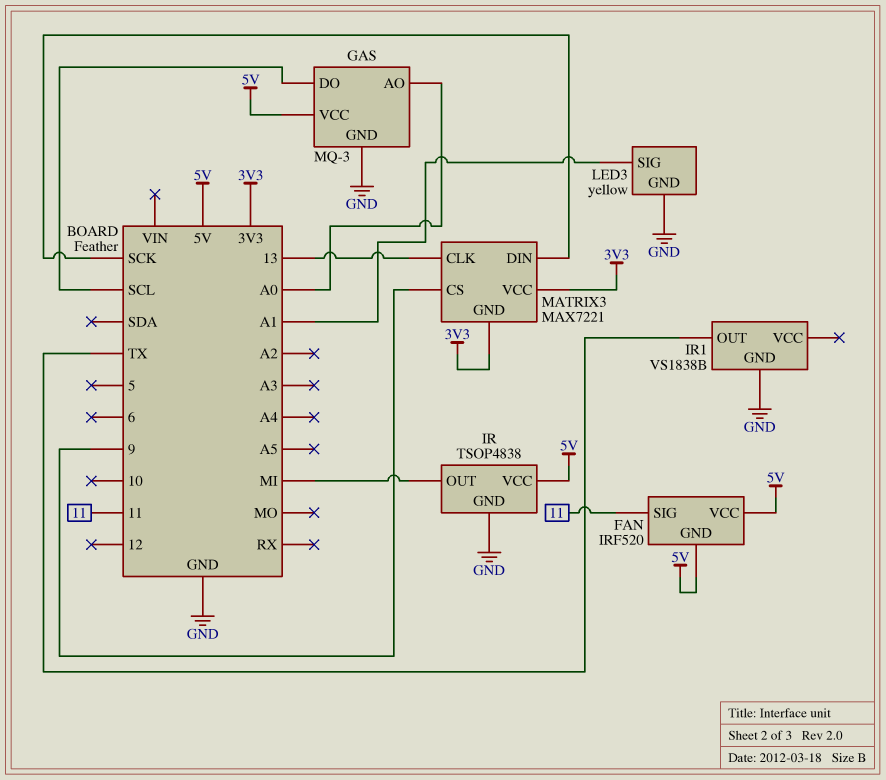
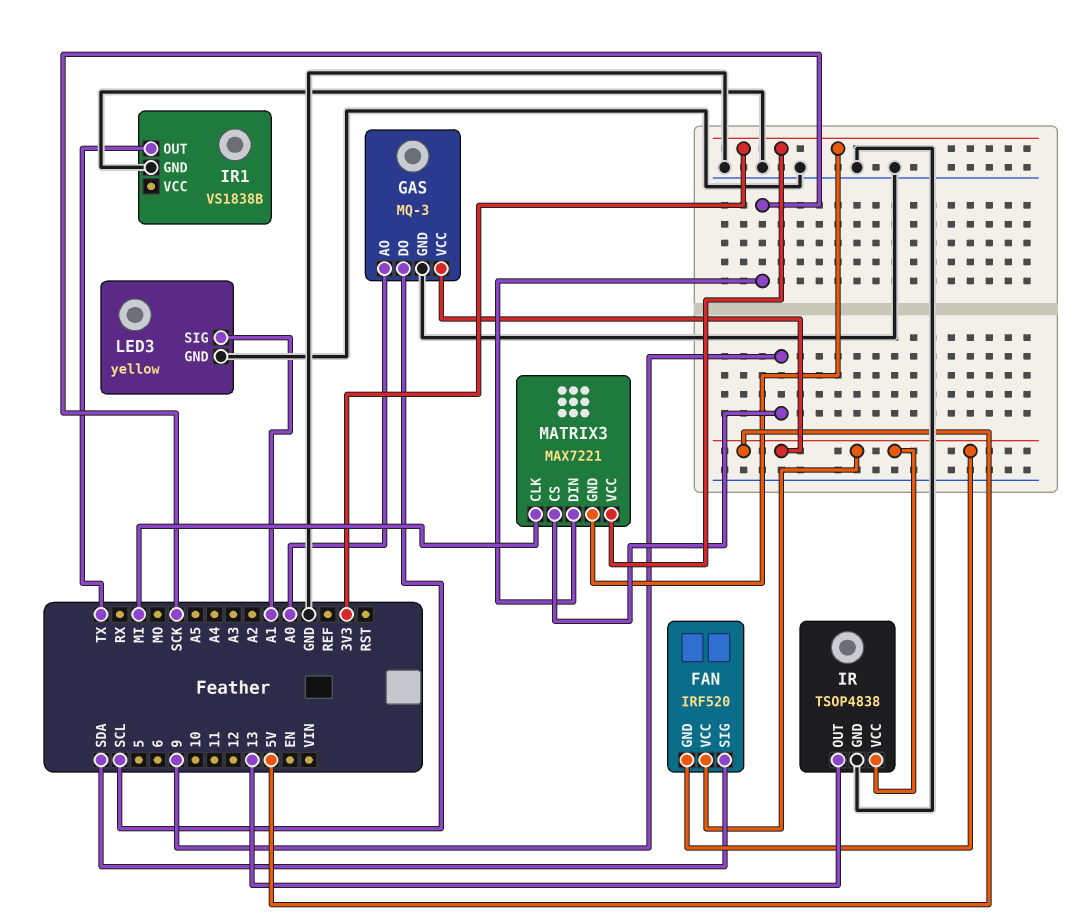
FAN pin SIG: 11 -> SDA
IR pin OUT: MI -> 13
MATRIX3 pin CLK: 13 -> MI

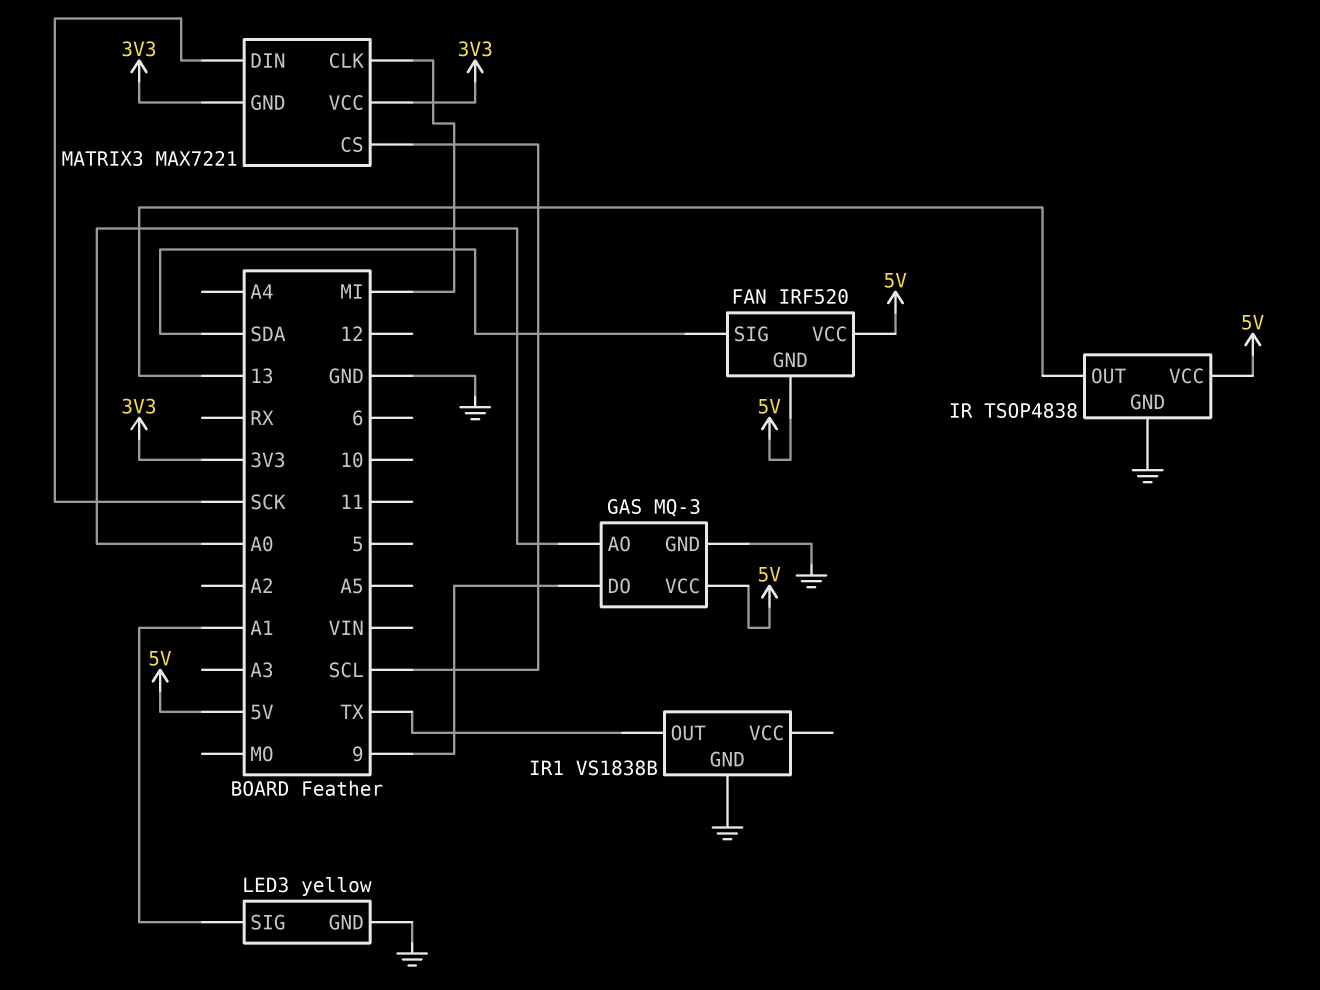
GAS pin DO: SCL -> 9
MATRIX3 pin CS: 9 -> SCL

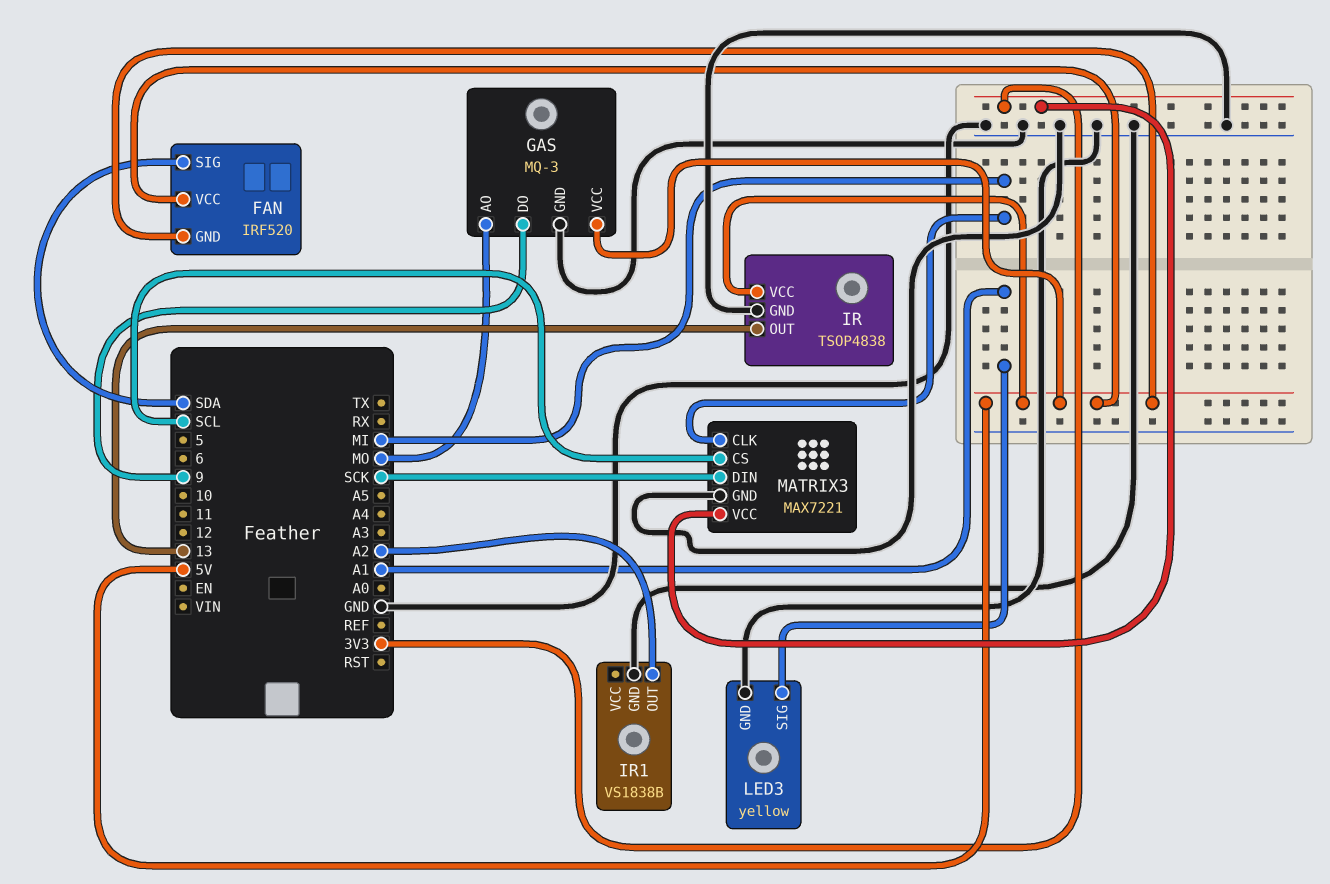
GAS pin AO: A0 -> MO
IR1 pin OUT: TX -> A2
MATRIX3 pin GND: 3V3 -> GND

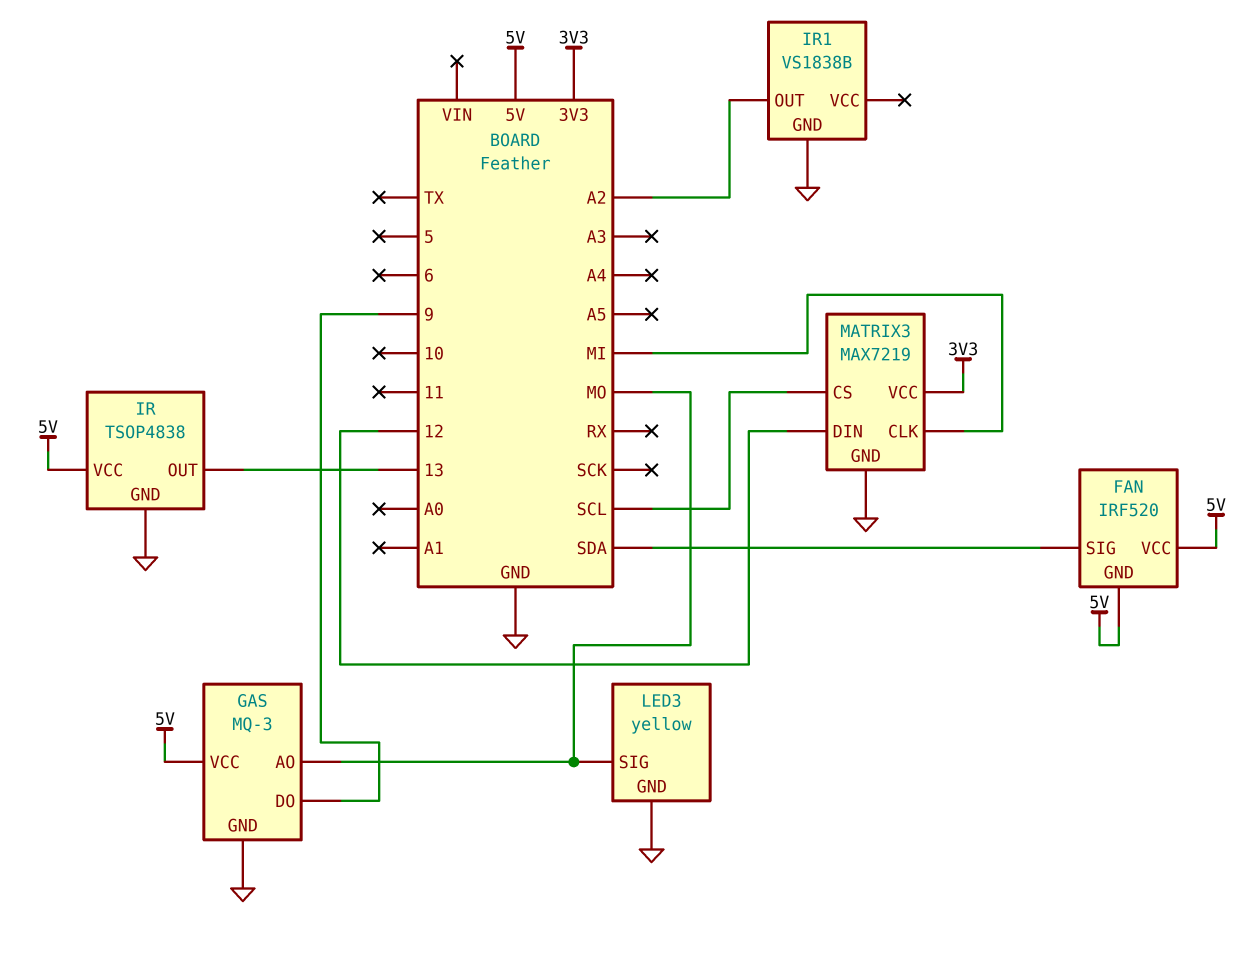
LED3 pin SIG: A1 -> MO
MATRIX3: MAX7221 -> MAX7219
MATRIX3 pin DIN: SCK -> 12

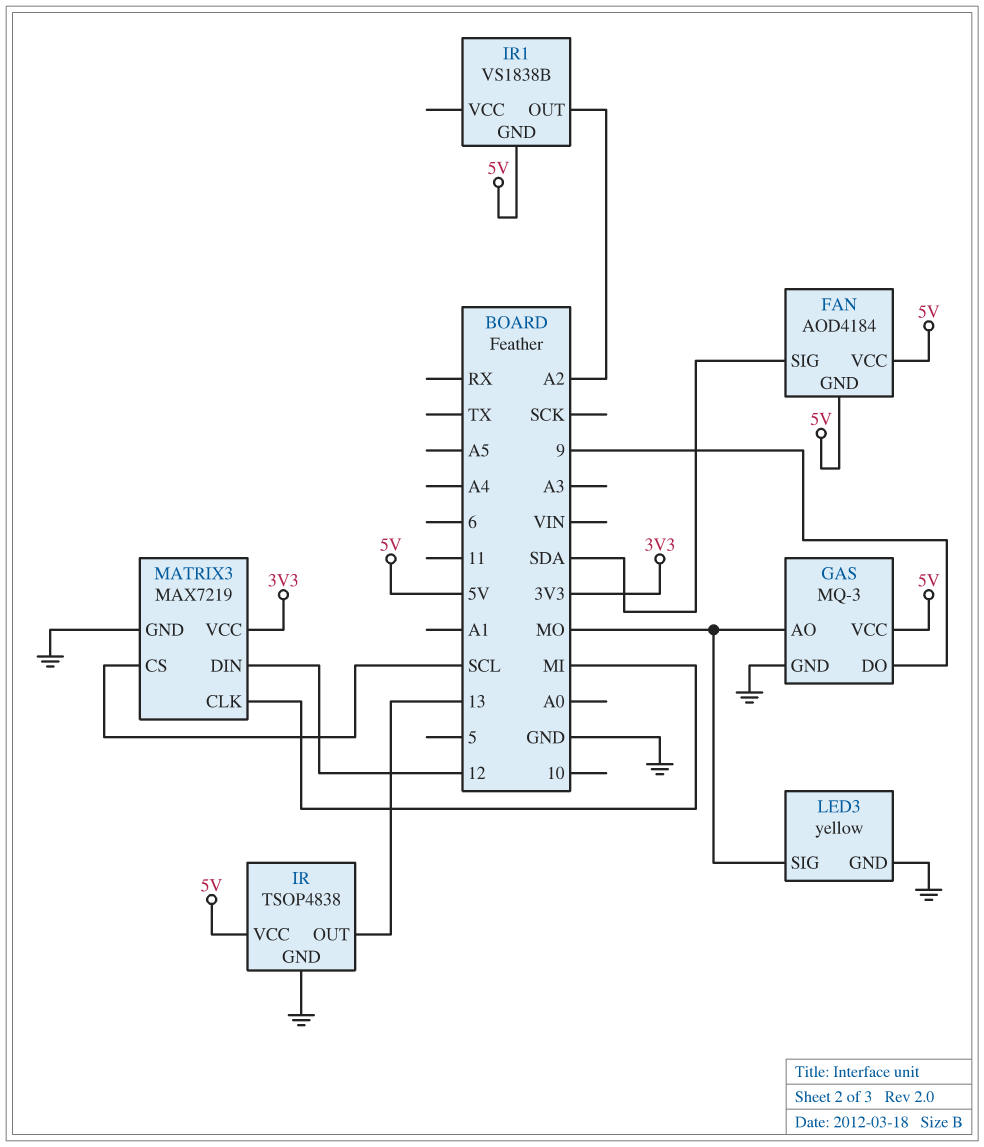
FAN: IRF520 -> AOD4184
IR1 pin GND: GND -> 5V

